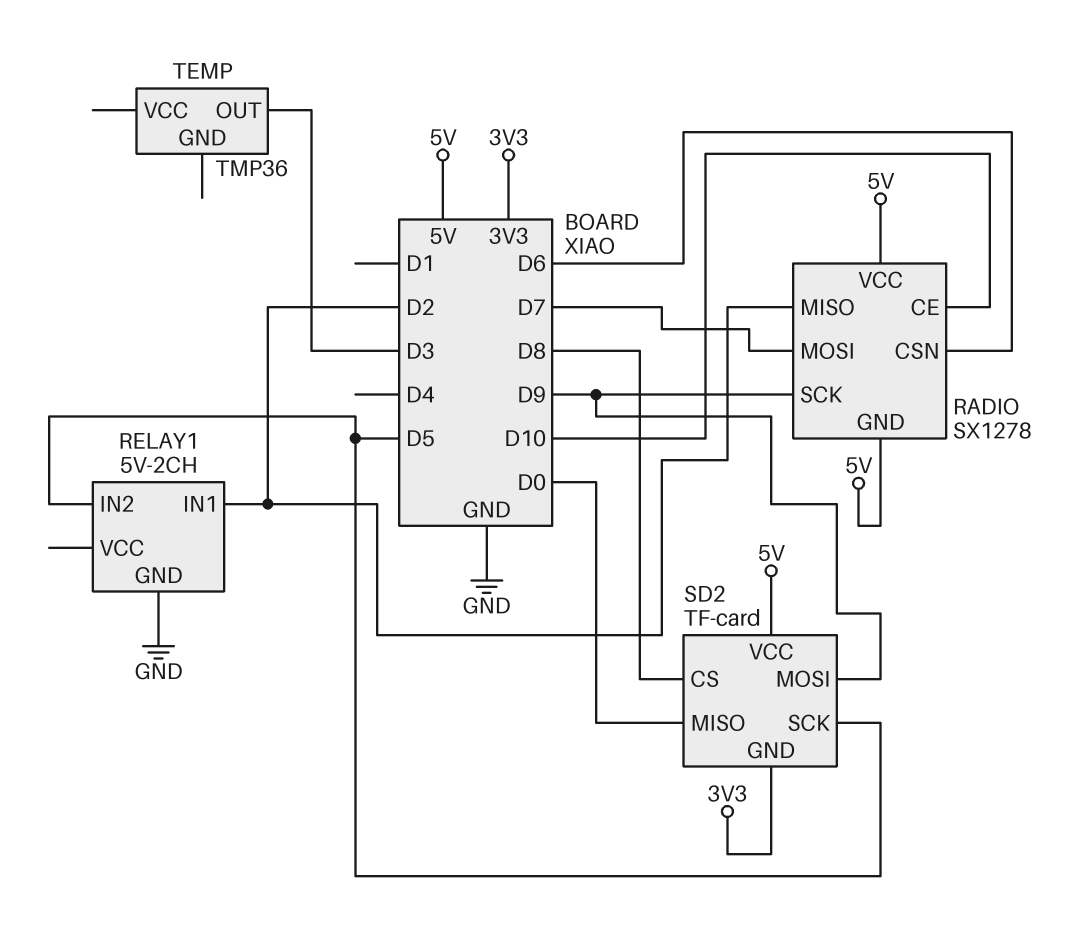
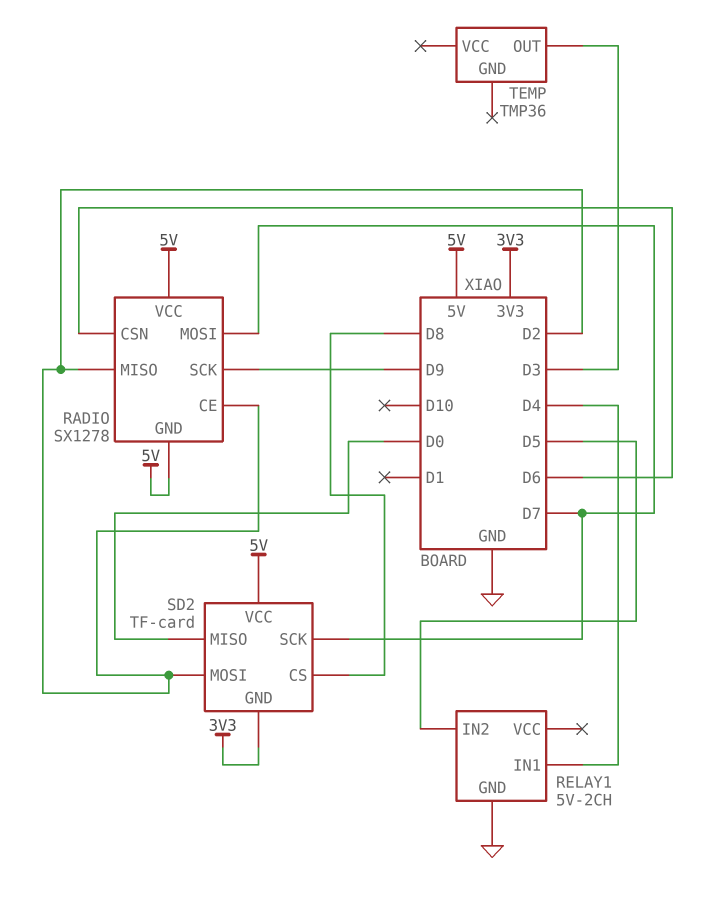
RADIO pin CE: D10 -> D2
RELAY1 pin IN1: D2 -> D4
SD2 pin MOSI: D9 -> D2
SD2 pin SCK: D5 -> D7

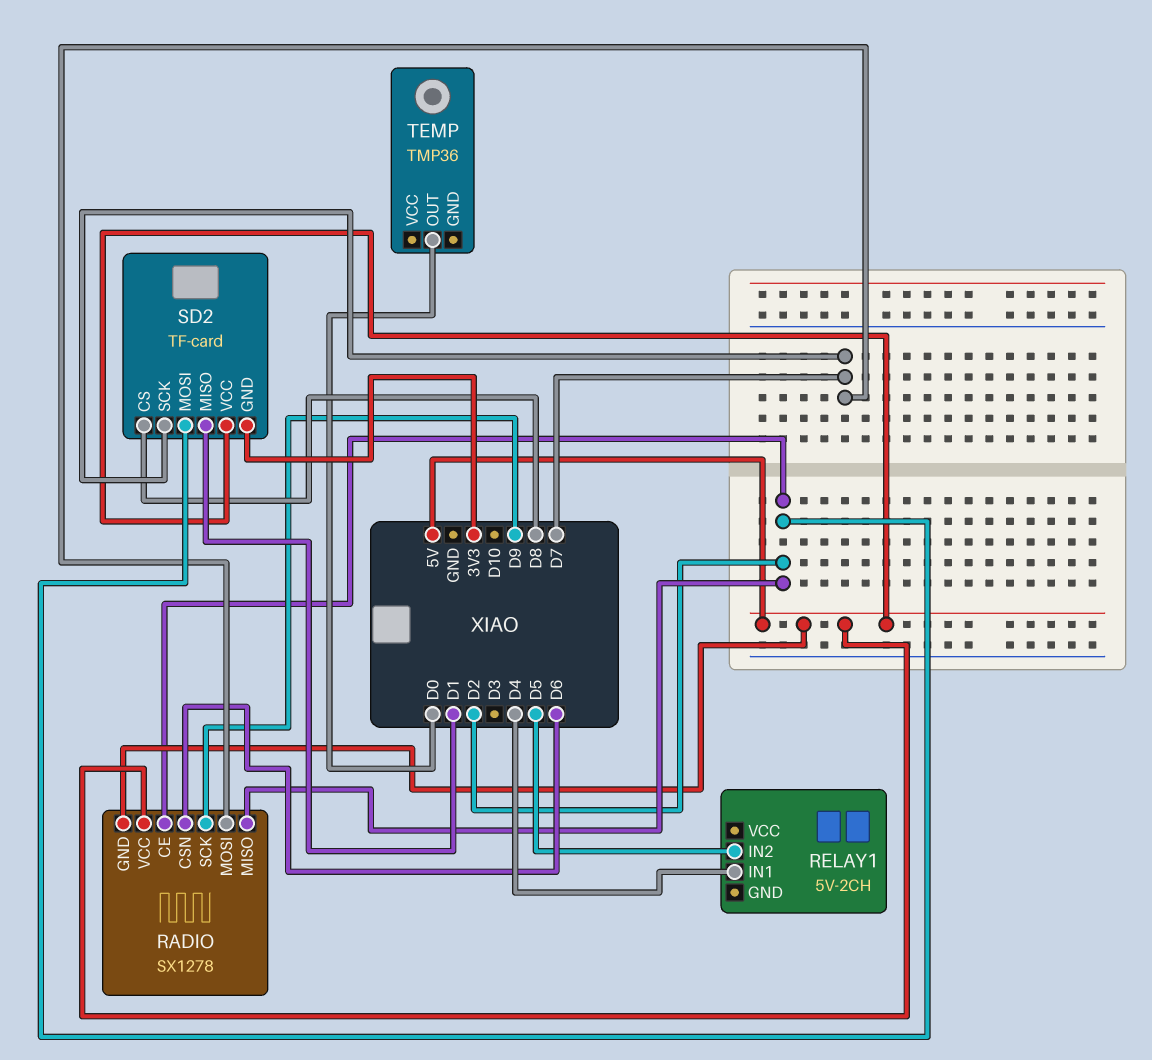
RELAY1 pin GND: GND -> none
SD2 pin MISO: D0 -> D1
TEMP pin OUT: D3 -> D0

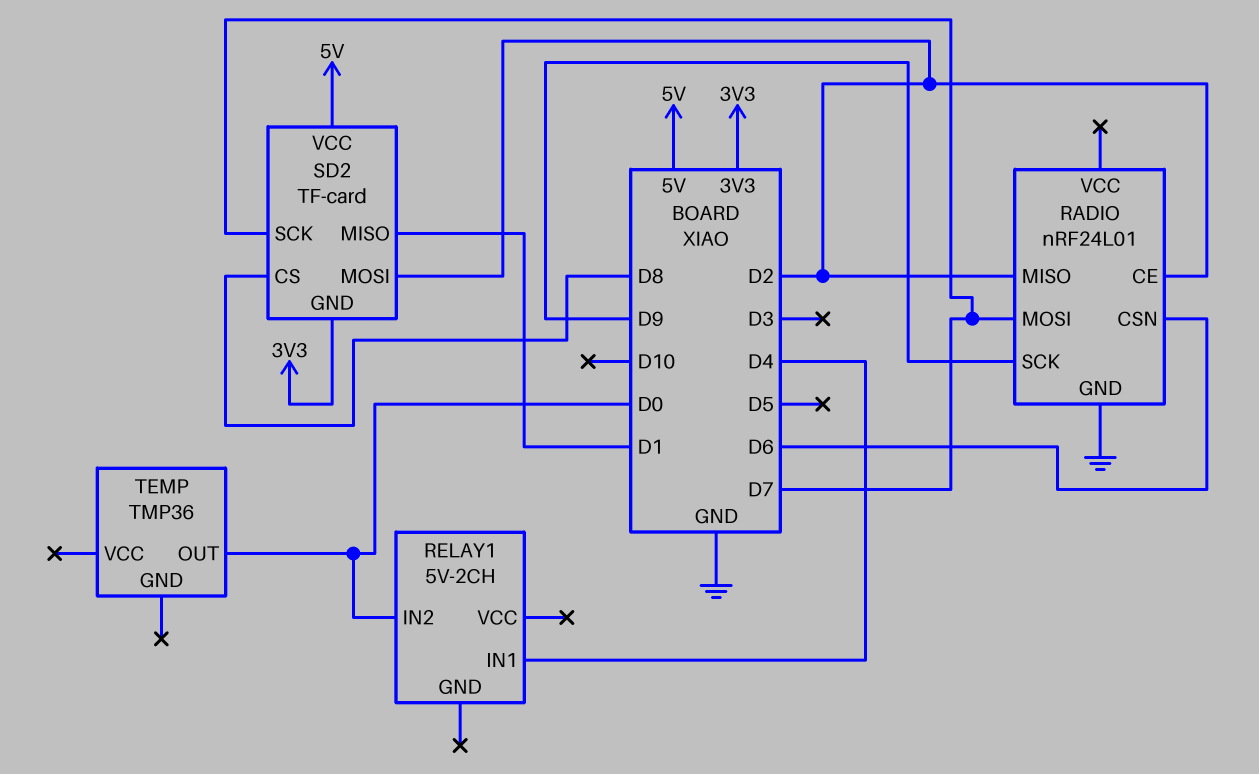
RADIO: SX1278 -> nRF24L01
RADIO pin GND: 5V -> GND
RADIO pin VCC: 5V -> none
RELAY1 pin IN2: D5 -> D0

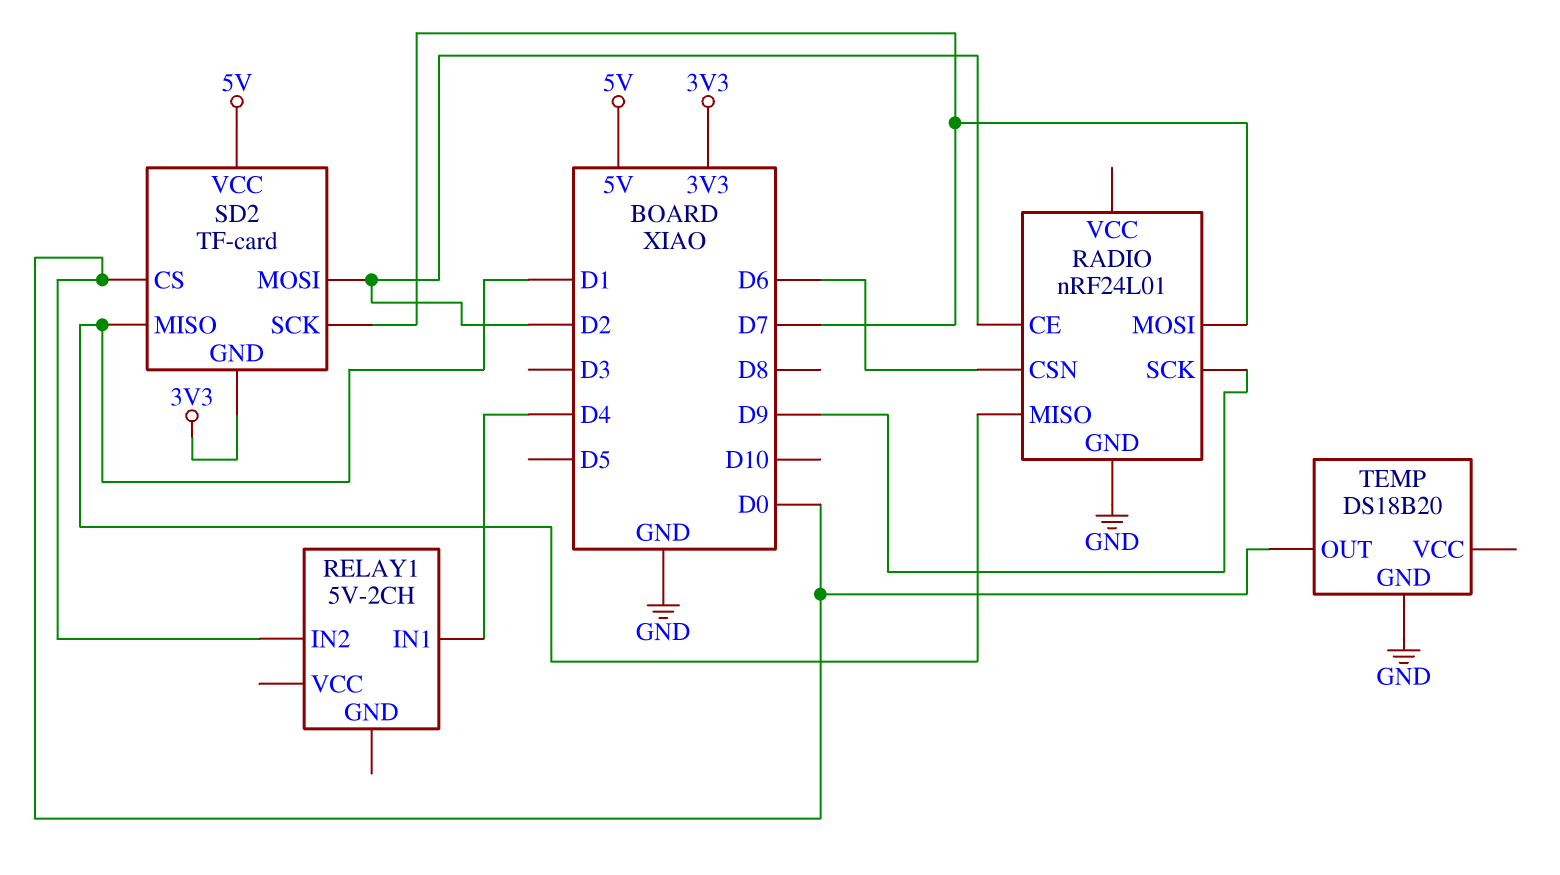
RADIO pin MISO: D2 -> D1
SD2 pin CS: D8 -> D0
TEMP: TMP36 -> DS18B20
TEMP pin GND: none -> GND

